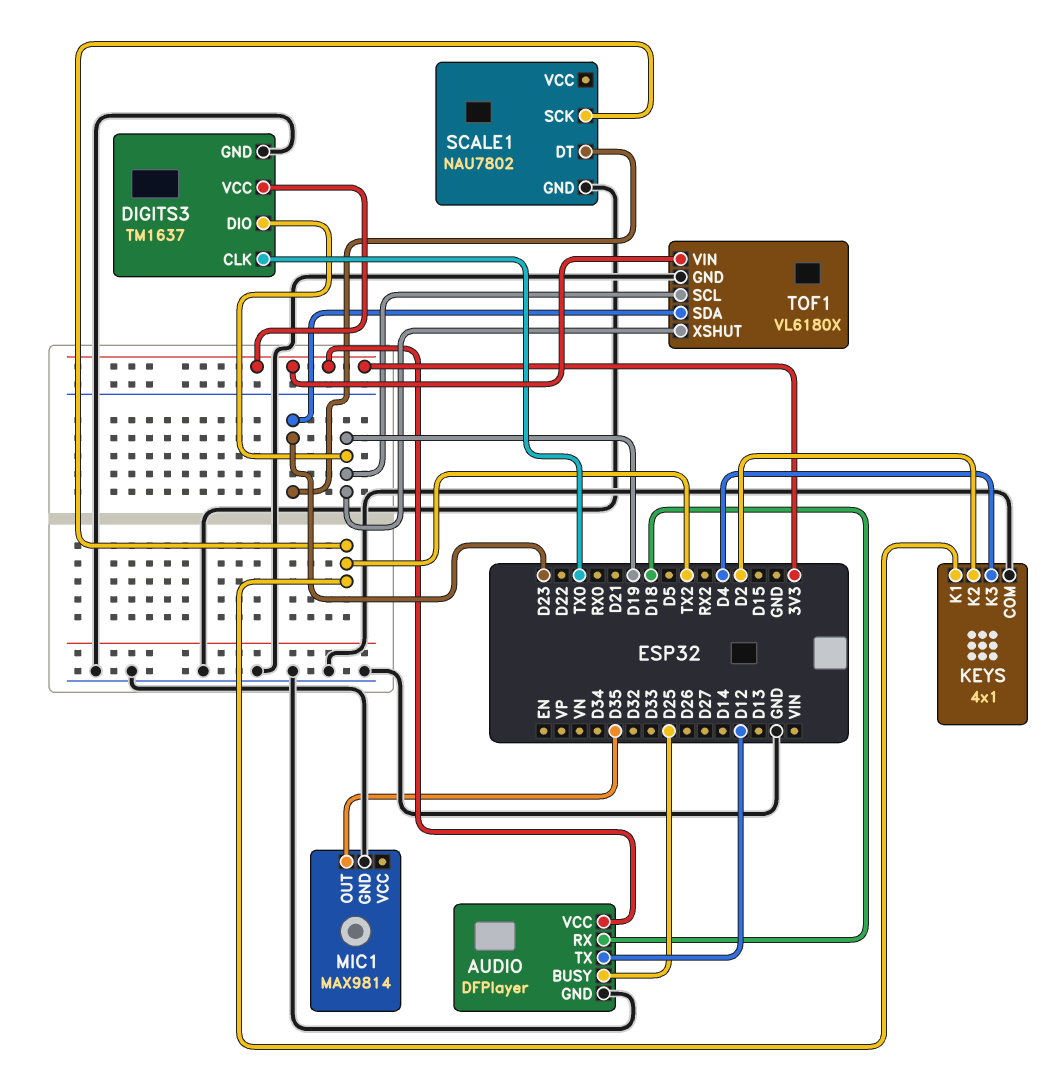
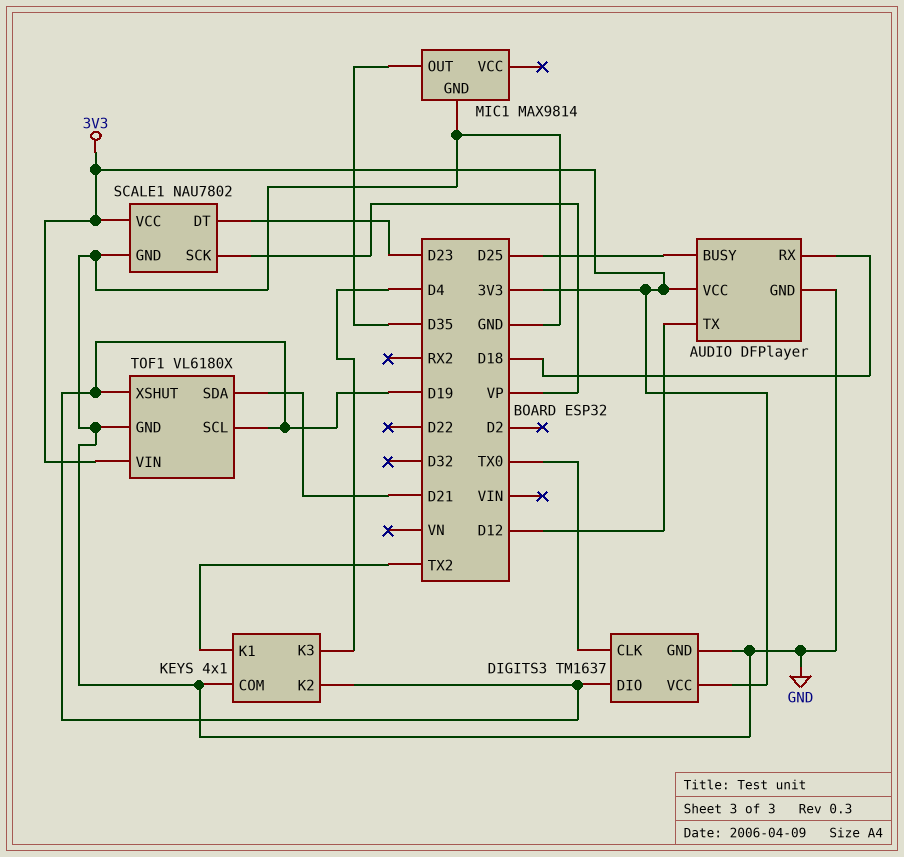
KEYS pin K2: D2 -> D19
SCALE1 pin SCK: TX2 -> VP
SCALE1 pin VCC: none -> 3V3
TOF1 pin SDA: D23 -> D21

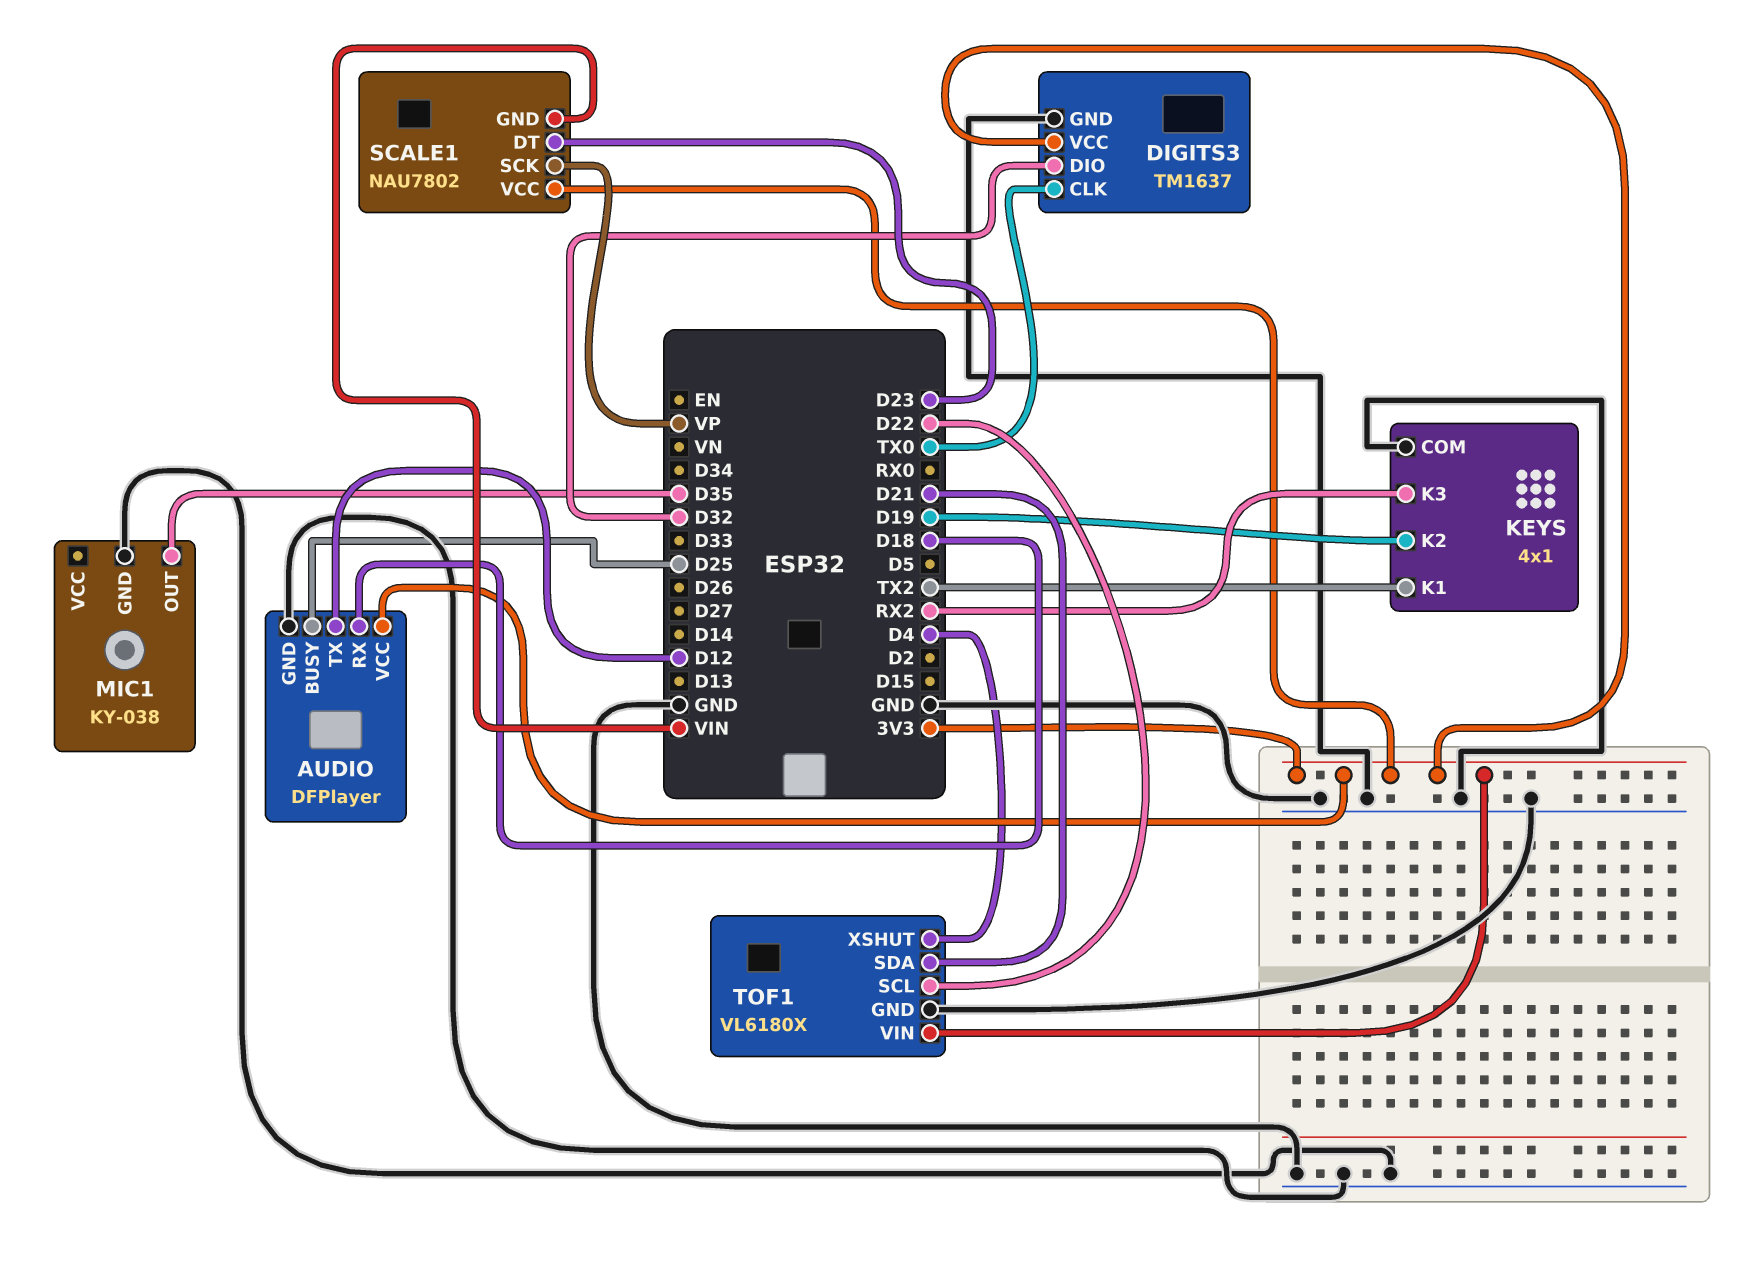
DIGITS3 pin DIO: D19 -> D32
KEYS pin K3: D4 -> RX2
MIC1: MAX9814 -> KY-038
SCALE1 pin GND: GND -> VIN
TOF1 pin SCL: D19 -> D22
TOF1 pin XSHUT: D19 -> D4

